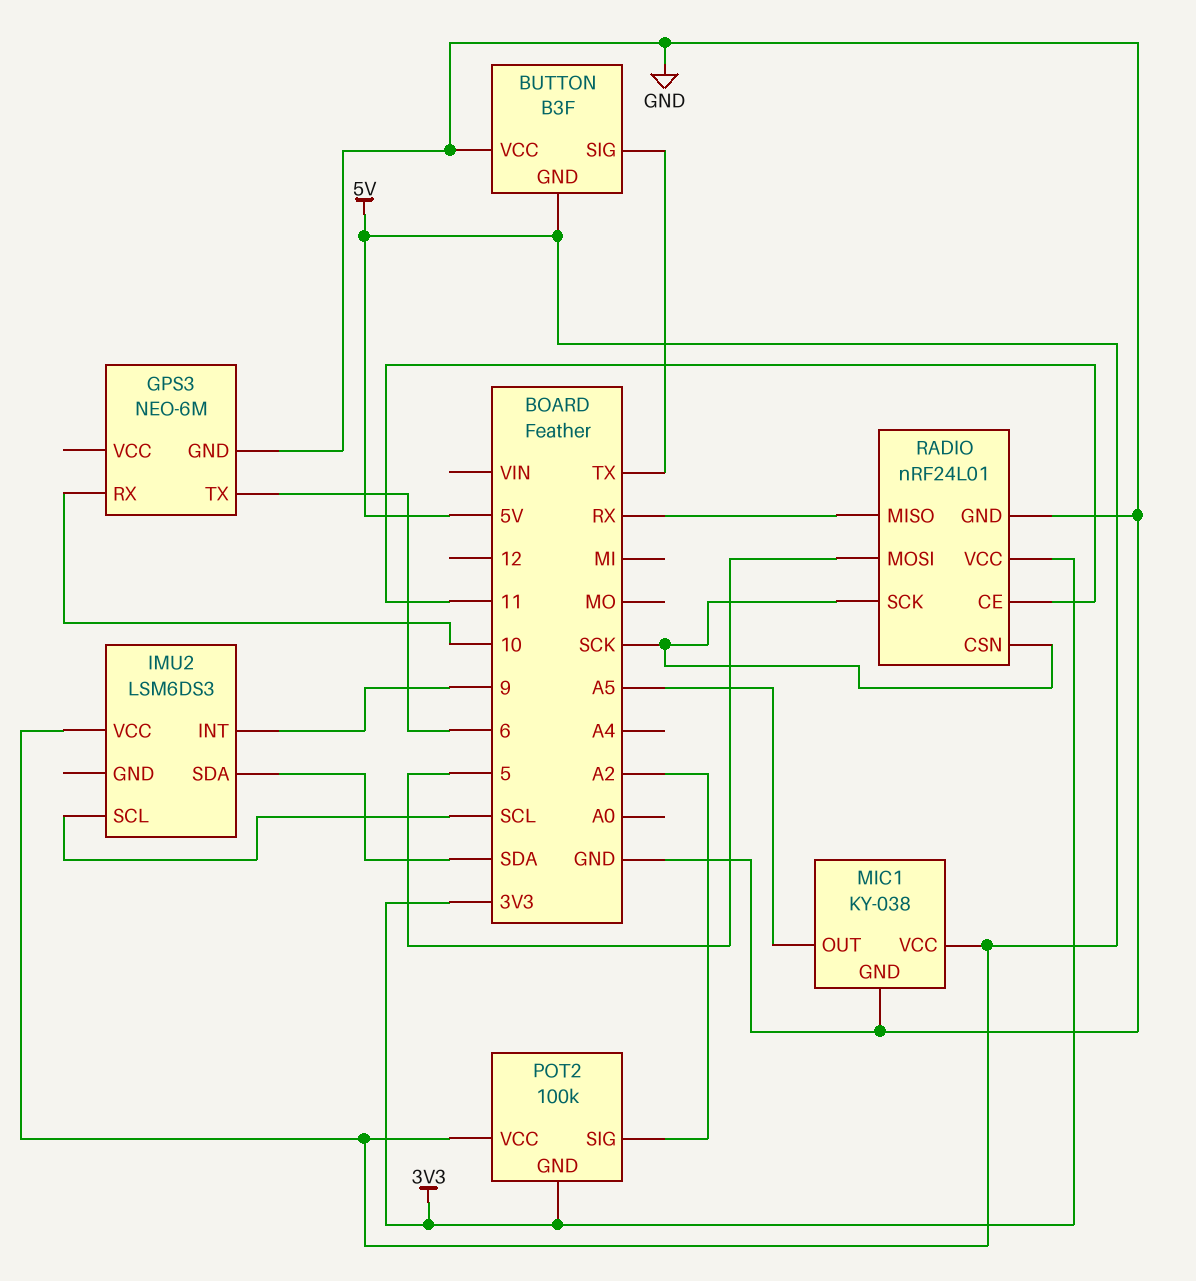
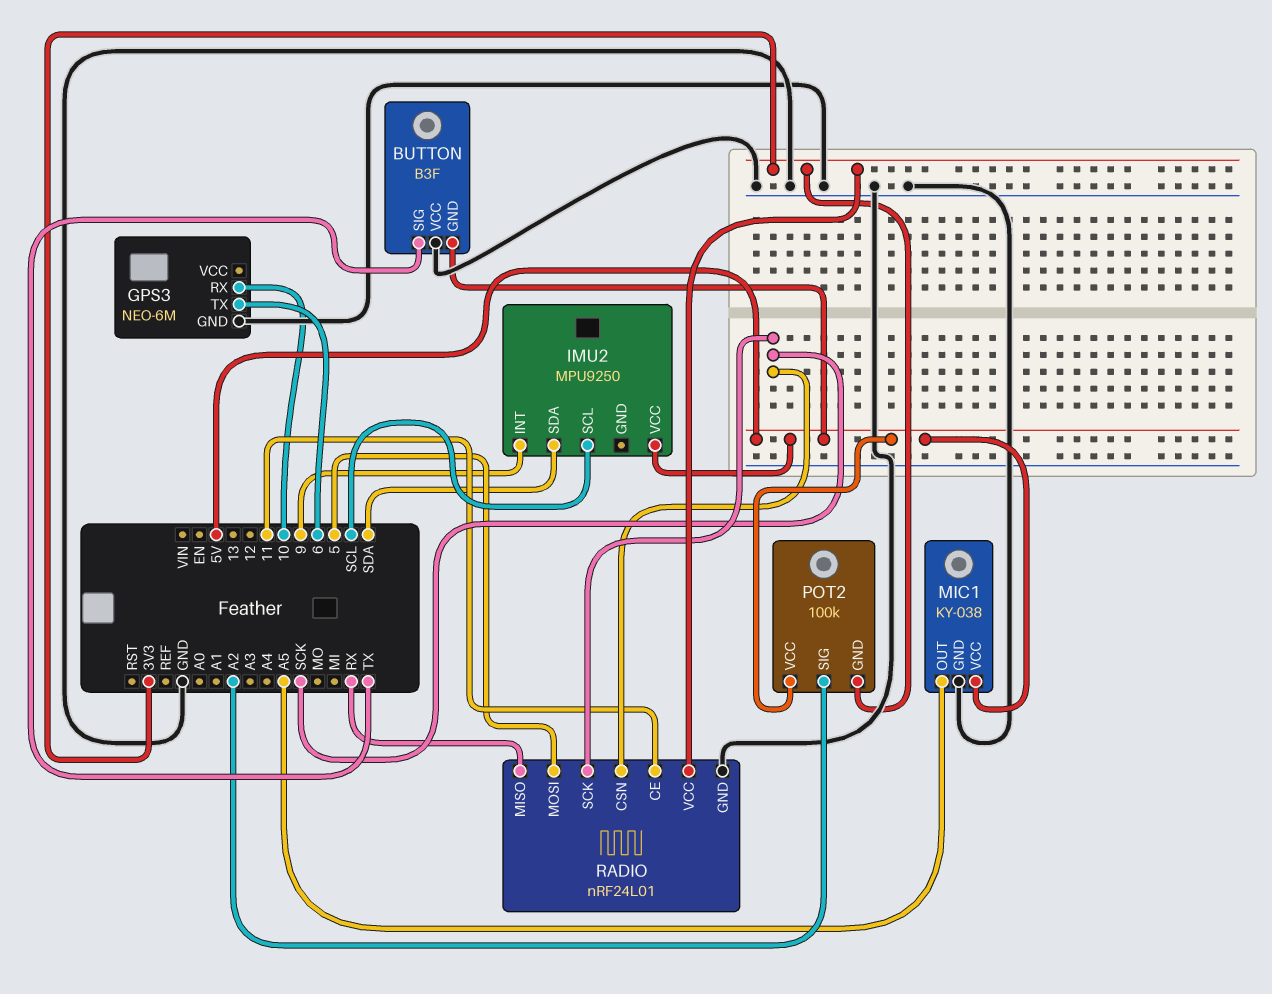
IMU2: LSM6DS3 -> MPU9250

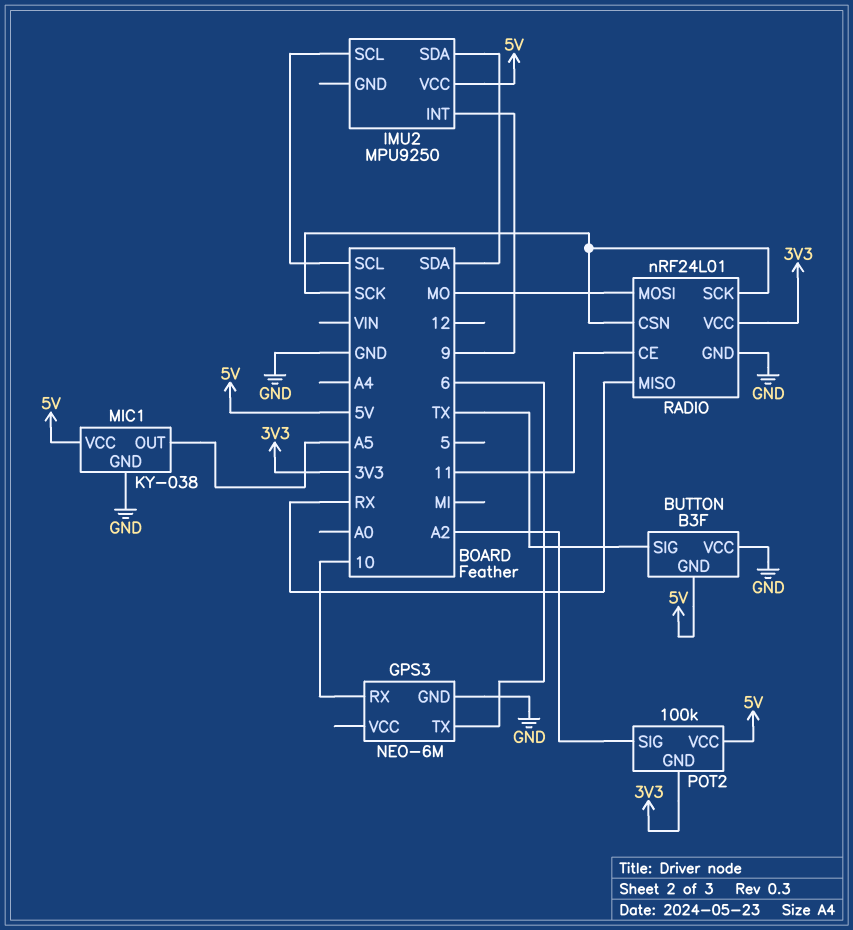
RADIO pin MOSI: 5 -> MO

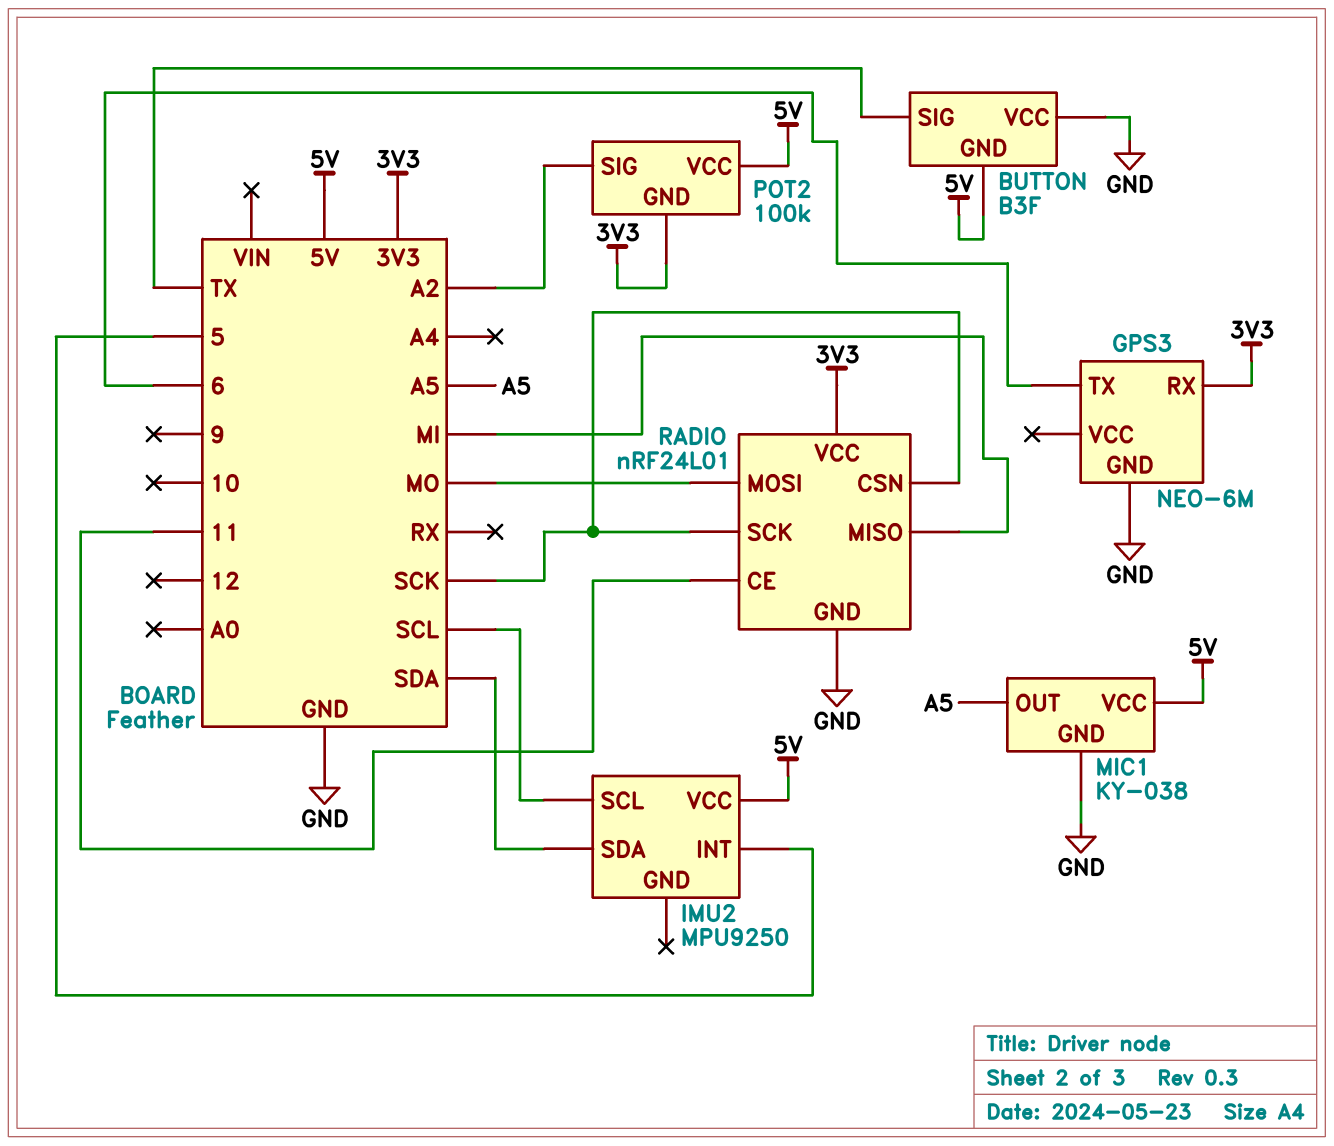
GPS3 pin RX: 10 -> 3V3
IMU2 pin INT: 9 -> 5
RADIO pin MISO: RX -> MI

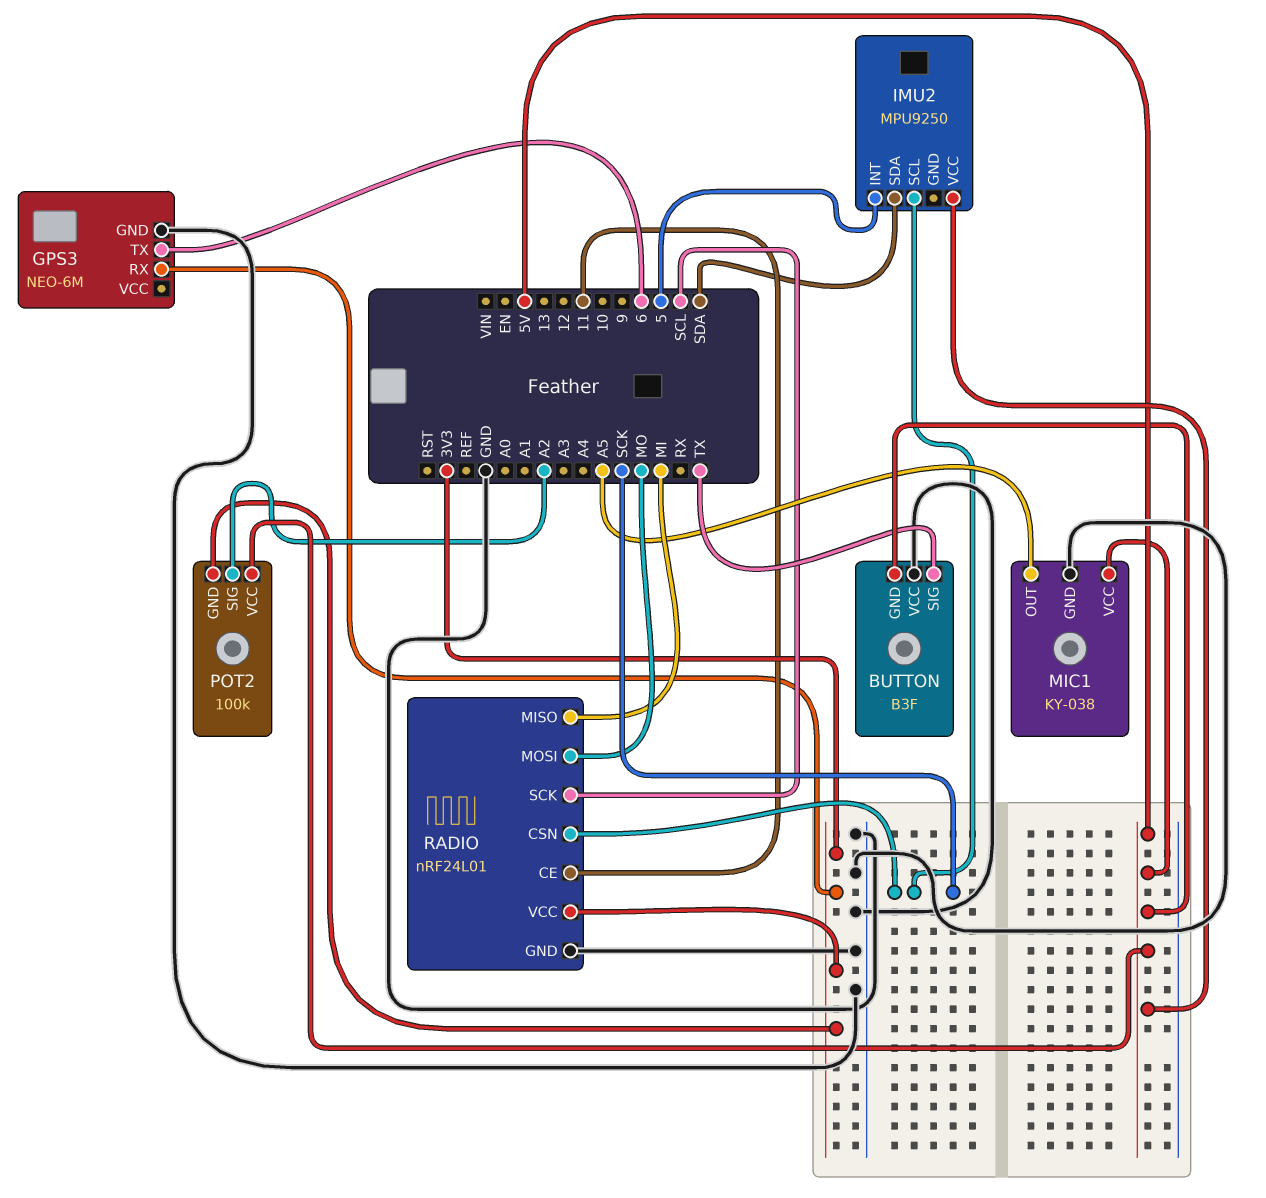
IMU2 pin SCL: SCL -> SCK
RADIO pin SCK: SCK -> SCL

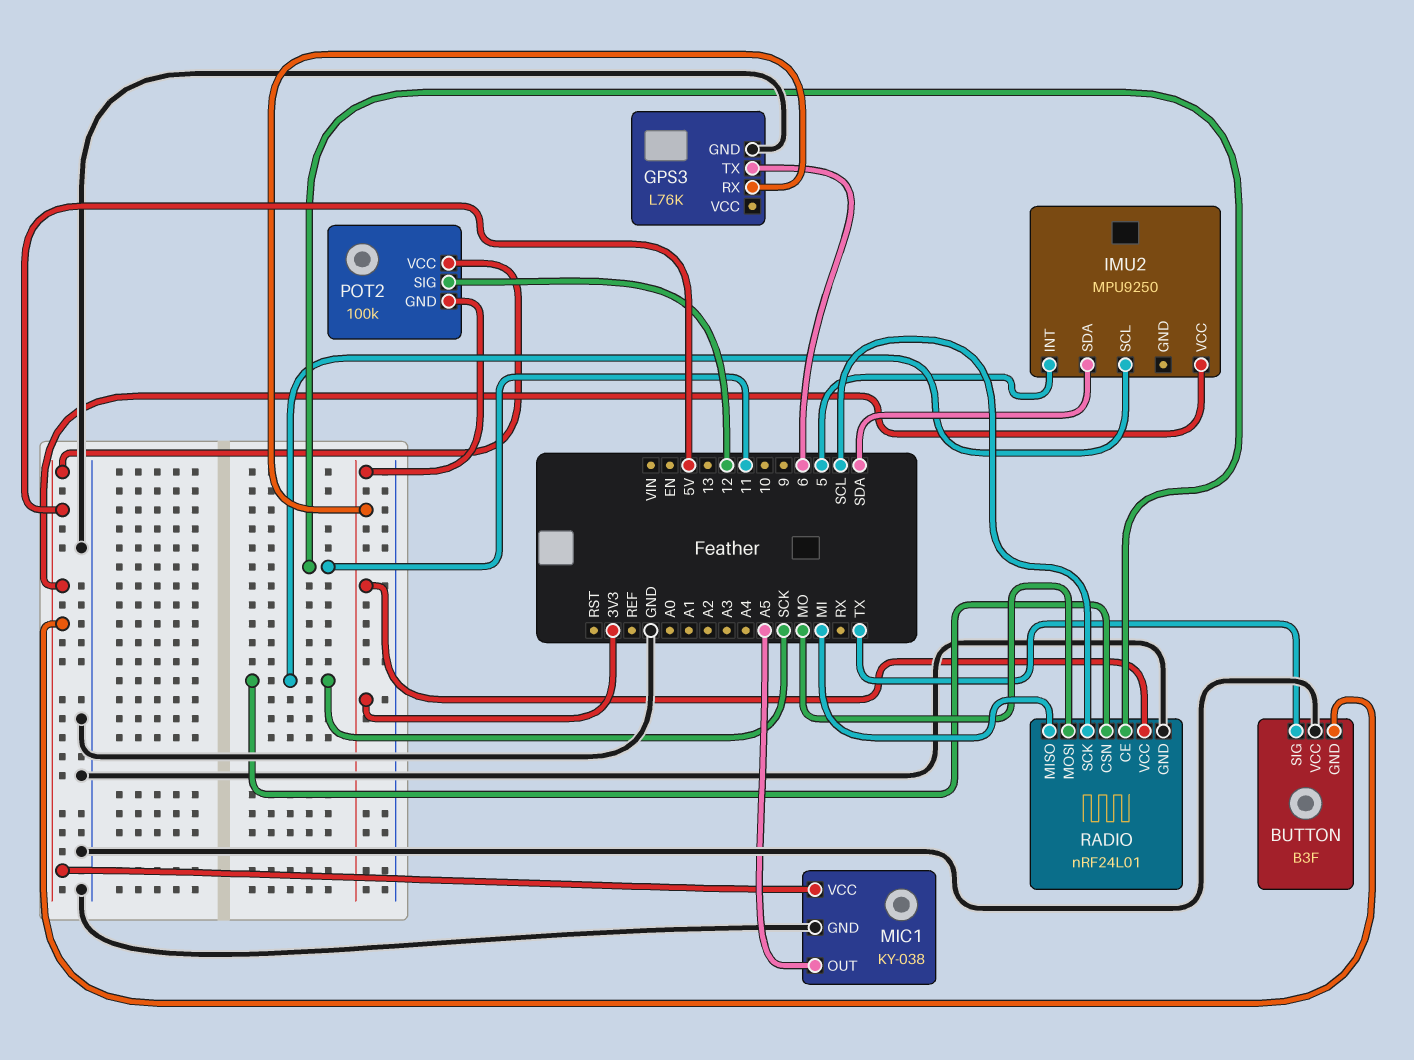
GPS3: NEO-6M -> L76K
POT2 pin SIG: A2 -> 12

